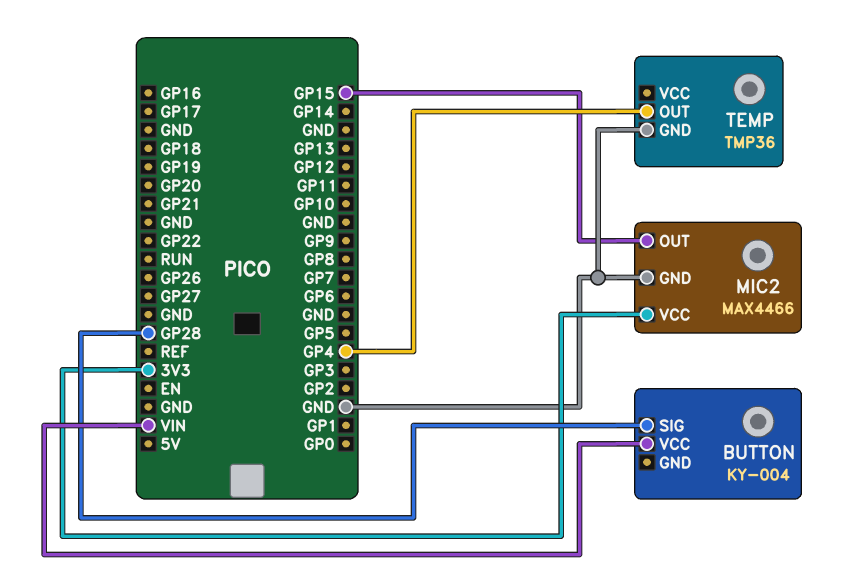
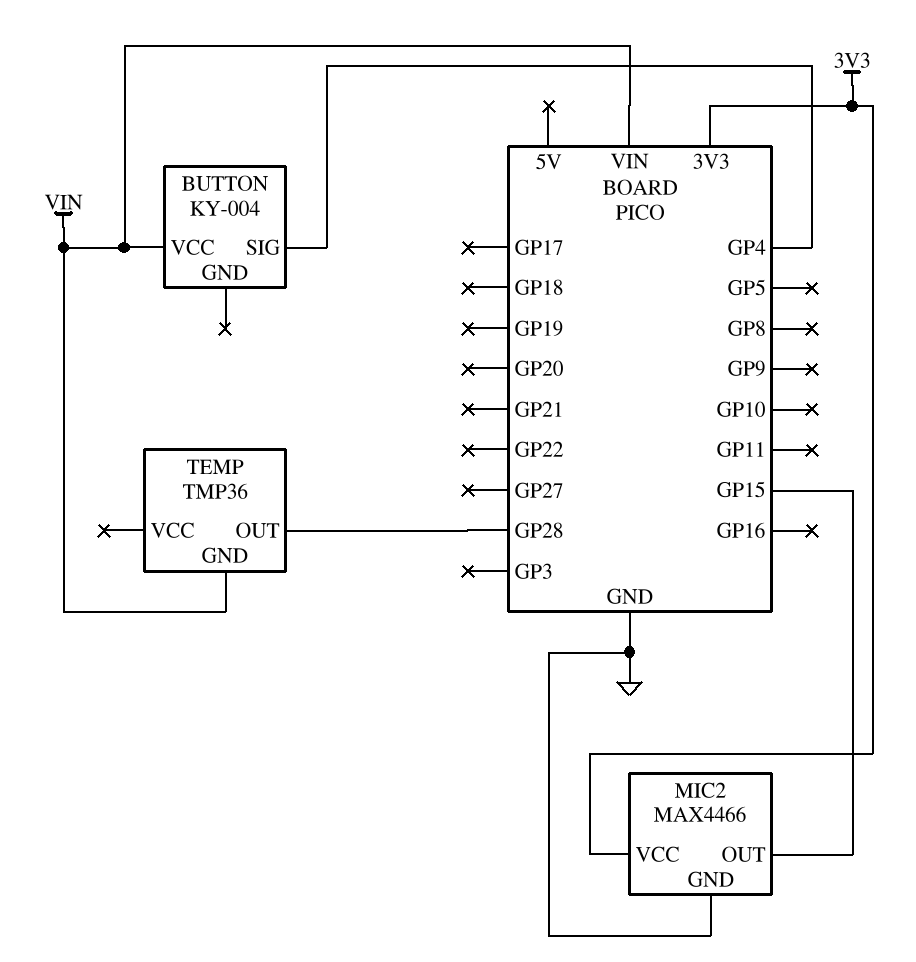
BUTTON pin SIG: GP28 -> GP4
TEMP pin GND: GND -> VIN
TEMP pin OUT: GP4 -> GP28

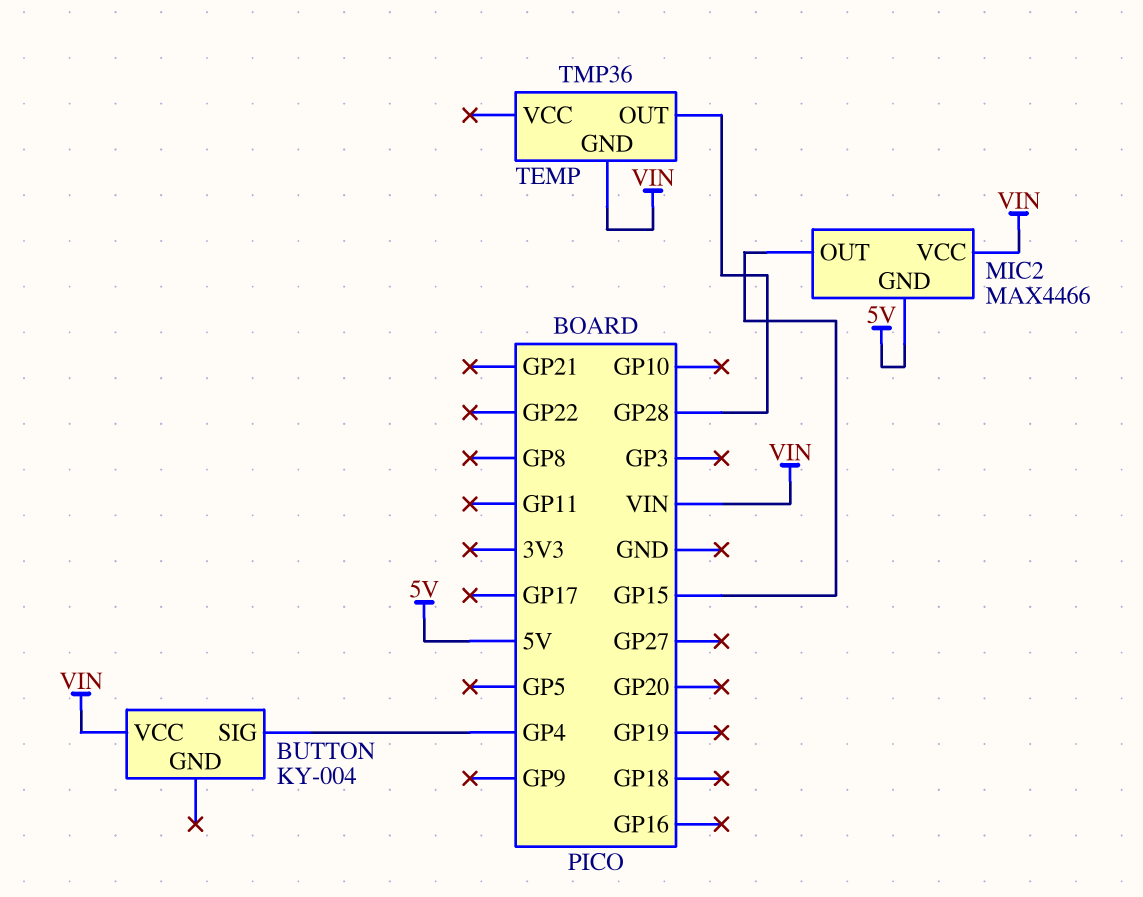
MIC2 pin GND: GND -> 5V
MIC2 pin VCC: 3V3 -> VIN

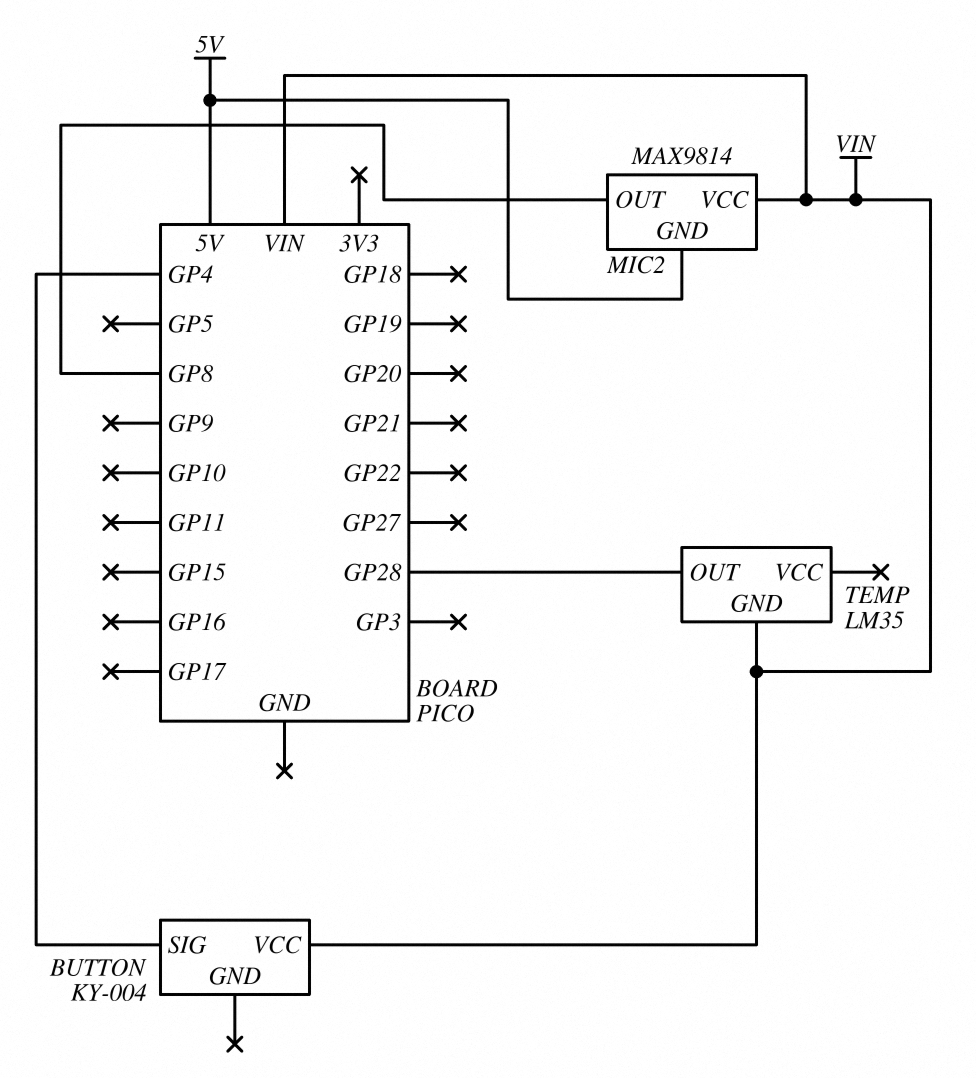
MIC2: MAX4466 -> MAX9814
MIC2 pin OUT: GP15 -> GP8
TEMP: TMP36 -> LM35

